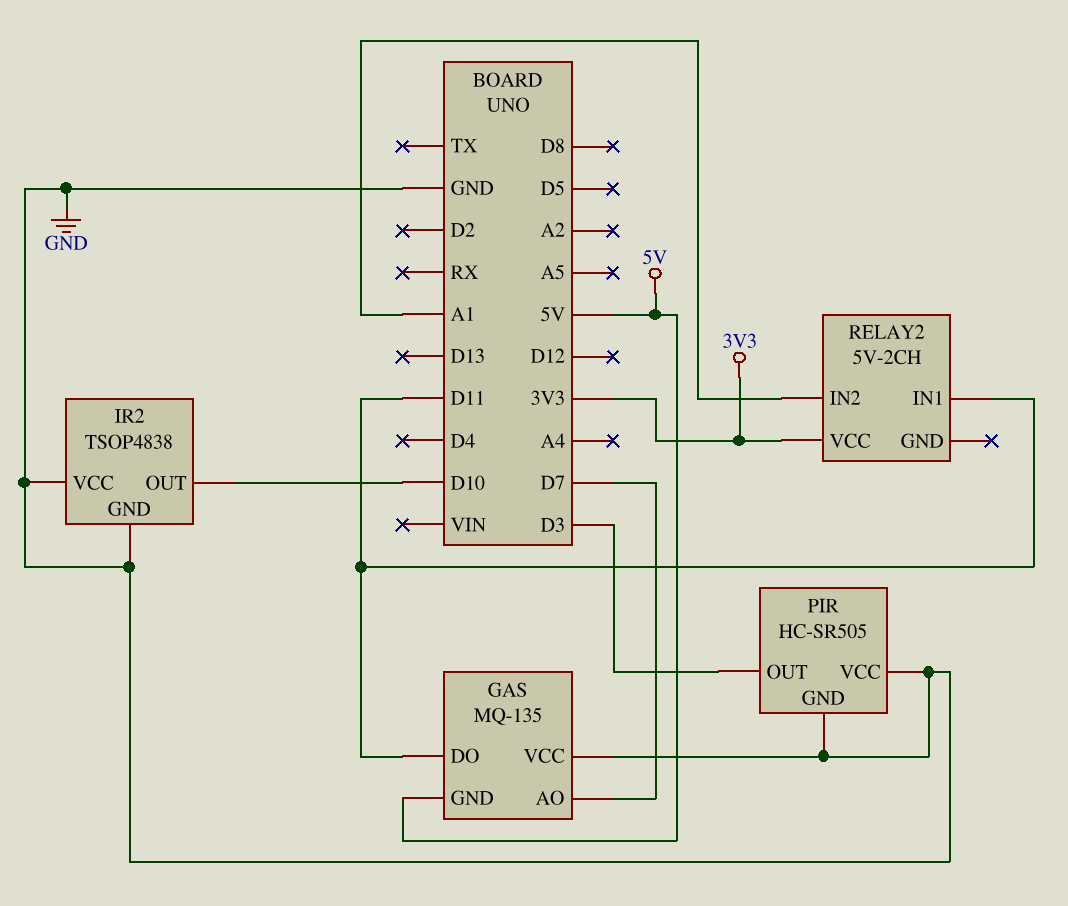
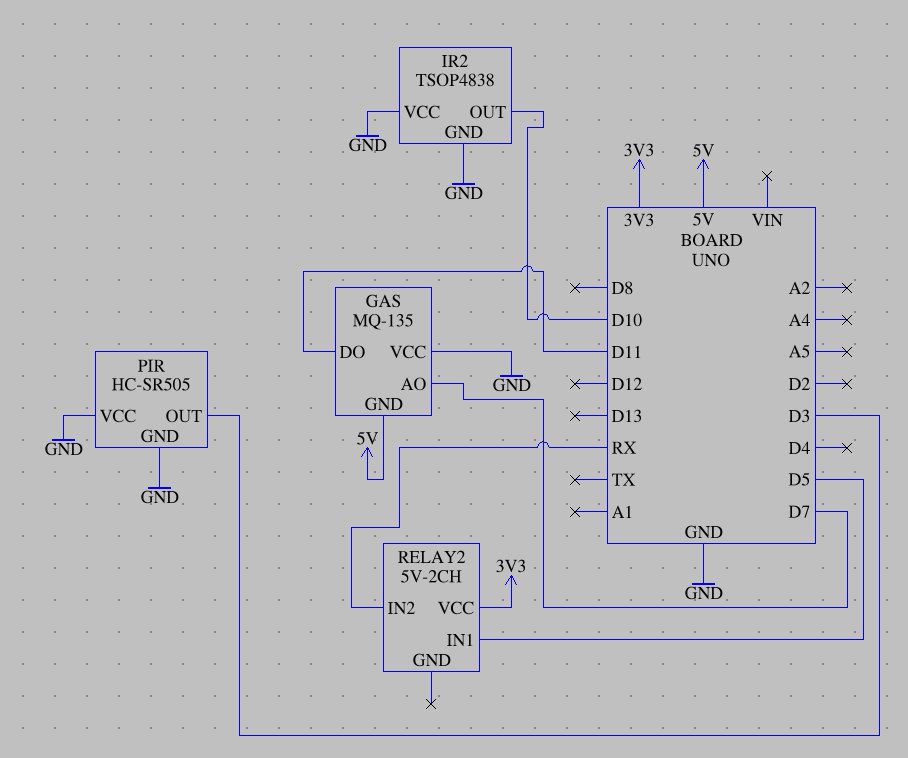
RELAY2 pin IN1: D11 -> D5
RELAY2 pin IN2: A1 -> RX

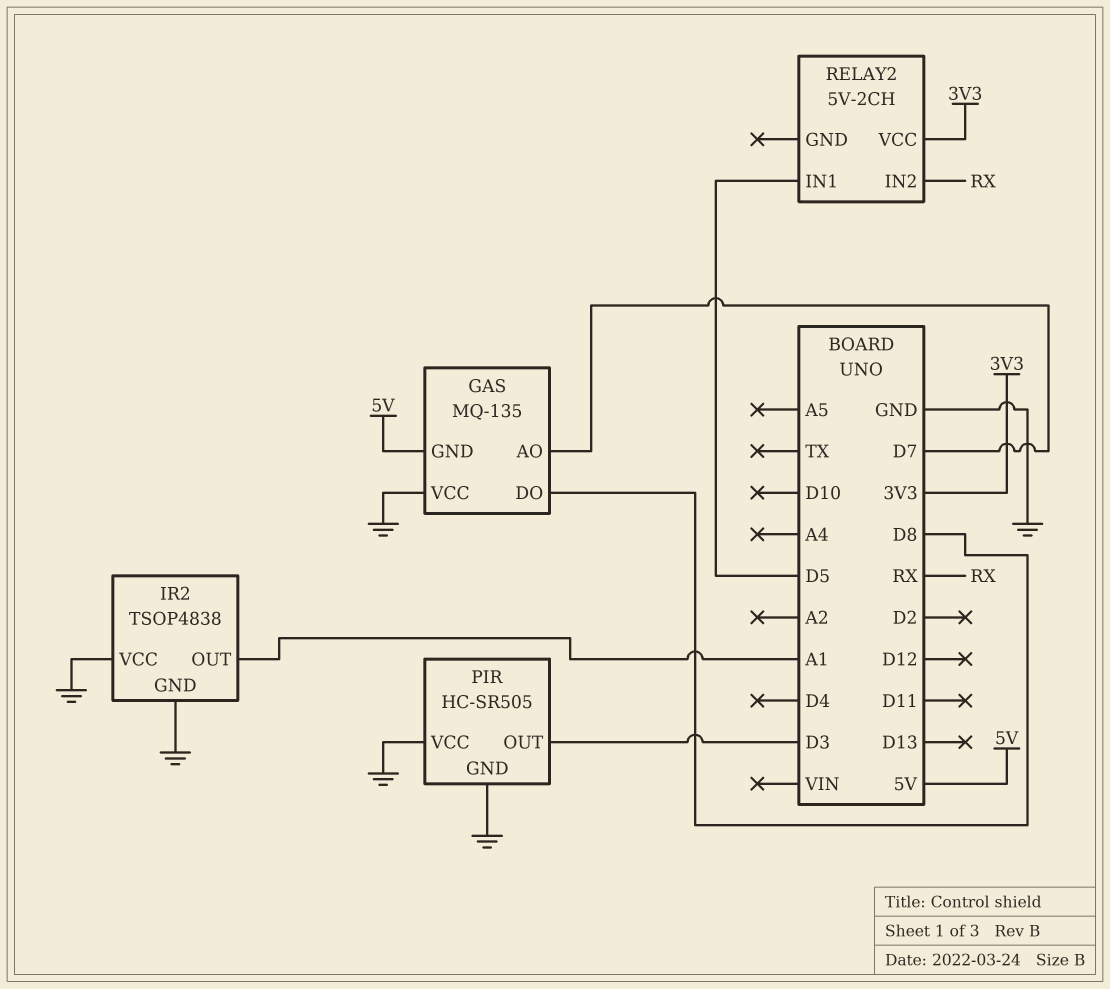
GAS pin DO: D11 -> D8
IR2 pin OUT: D10 -> A1

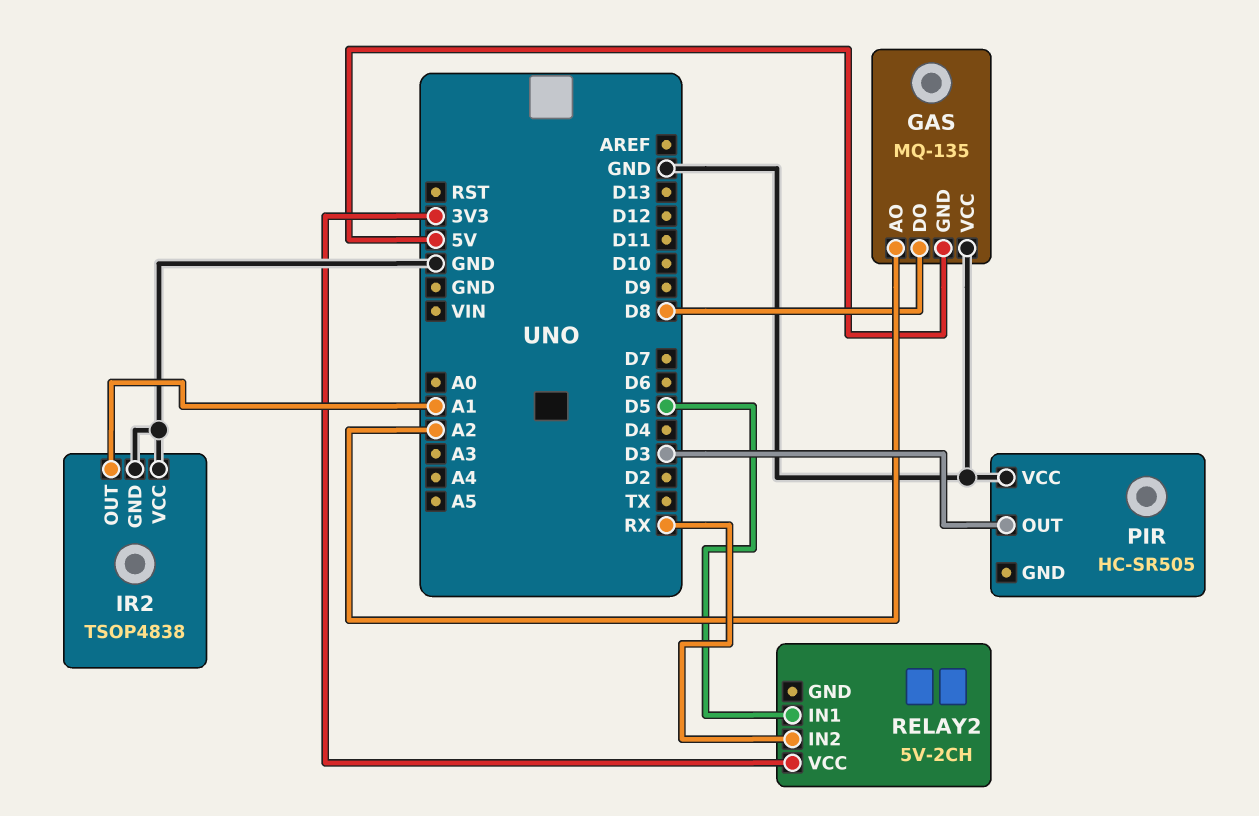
GAS pin AO: D7 -> A2
PIR pin GND: GND -> none

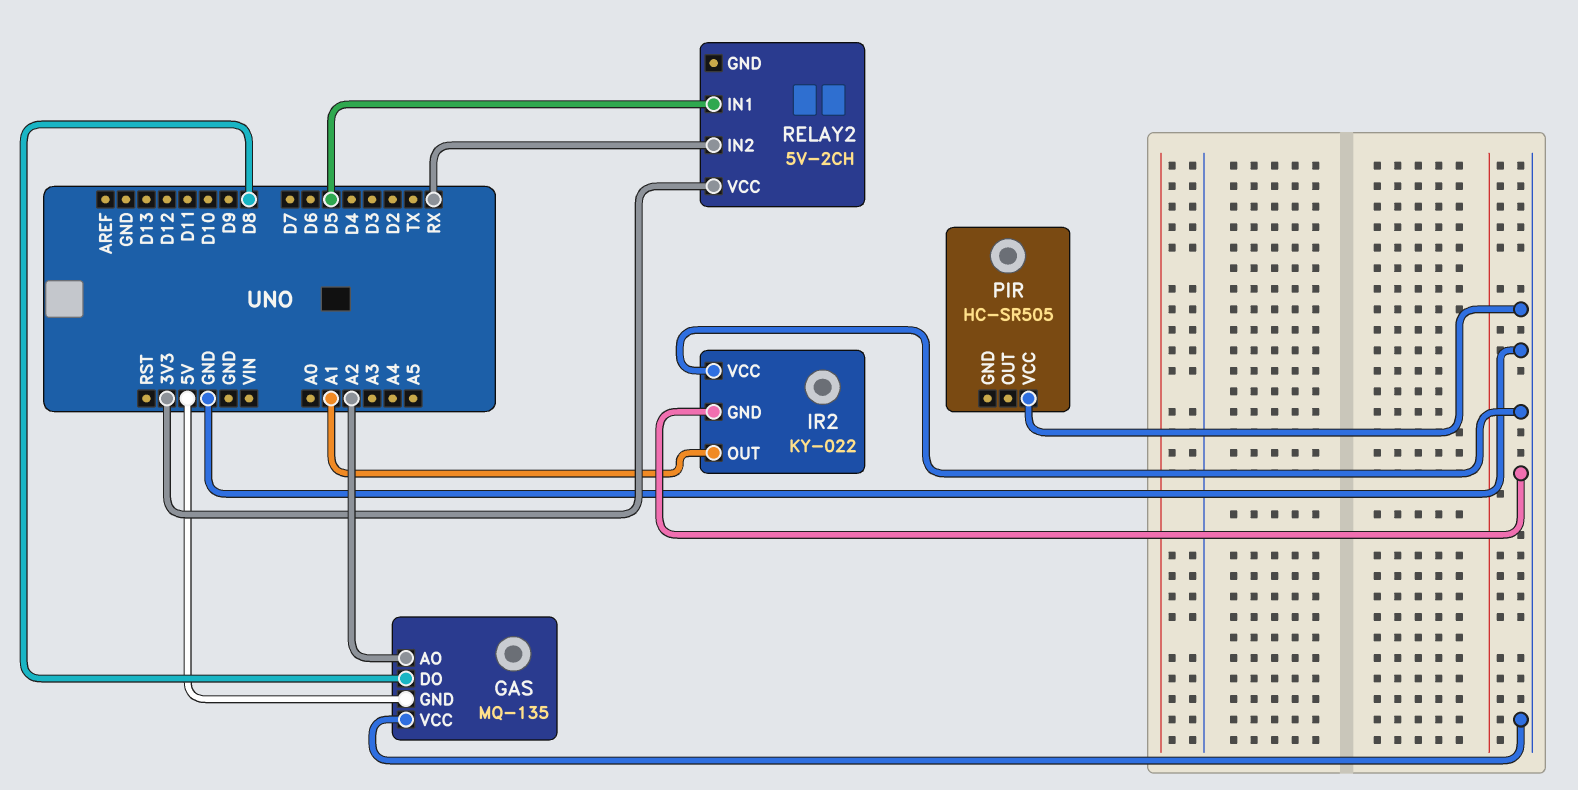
IR2: TSOP4838 -> KY-022
PIR pin OUT: D3 -> none

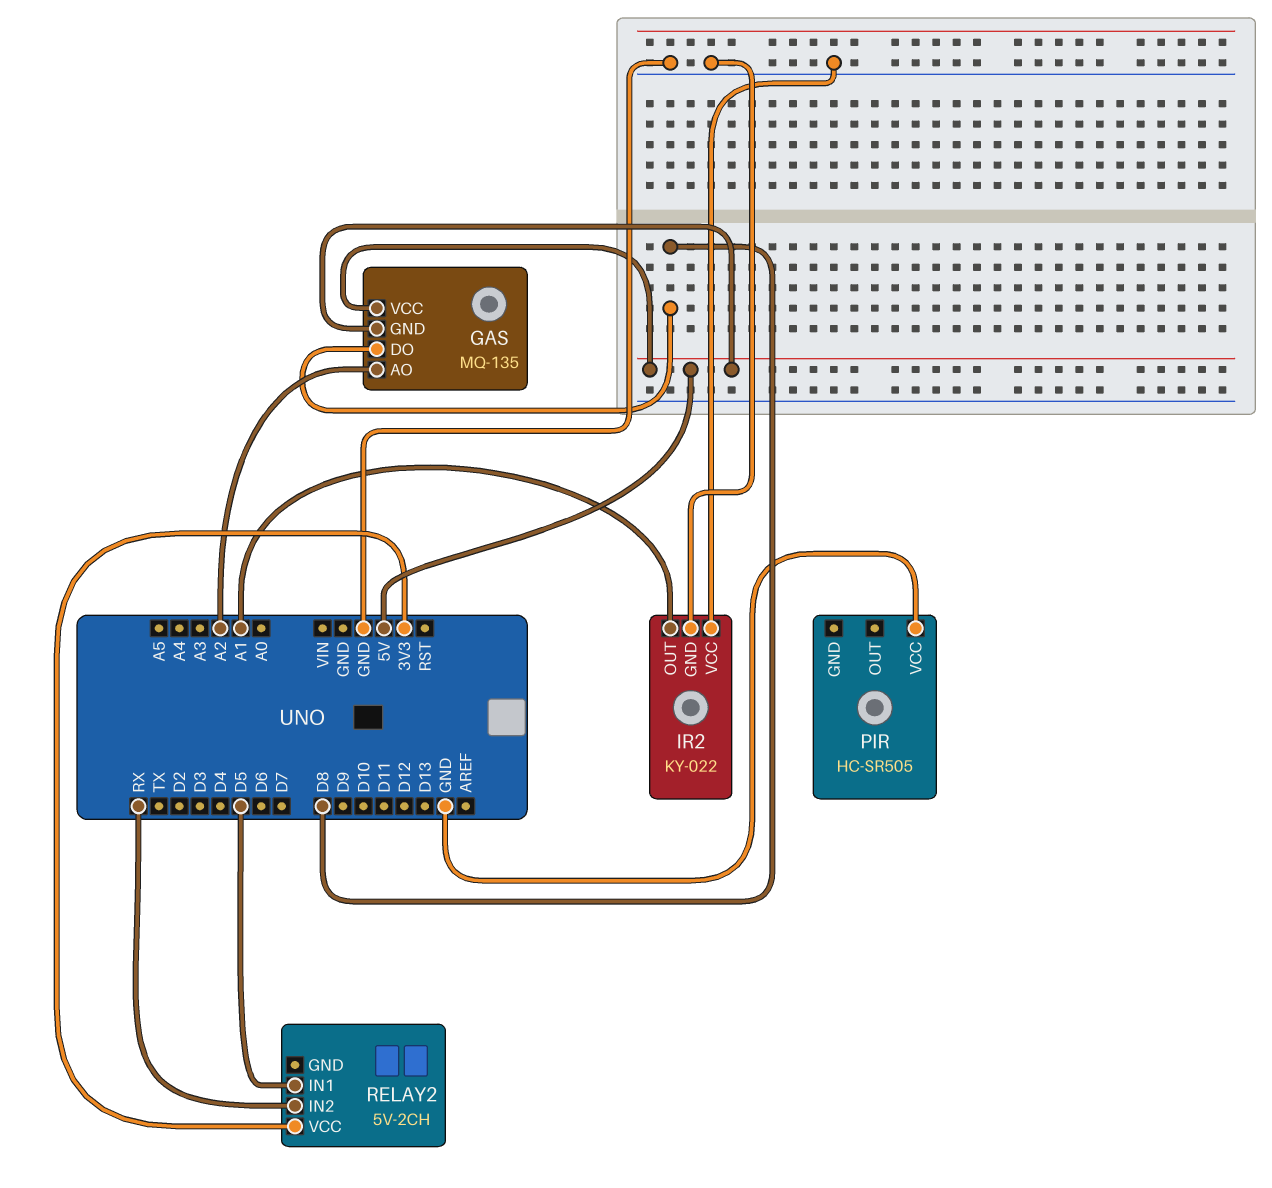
GAS pin VCC: GND -> 5V

